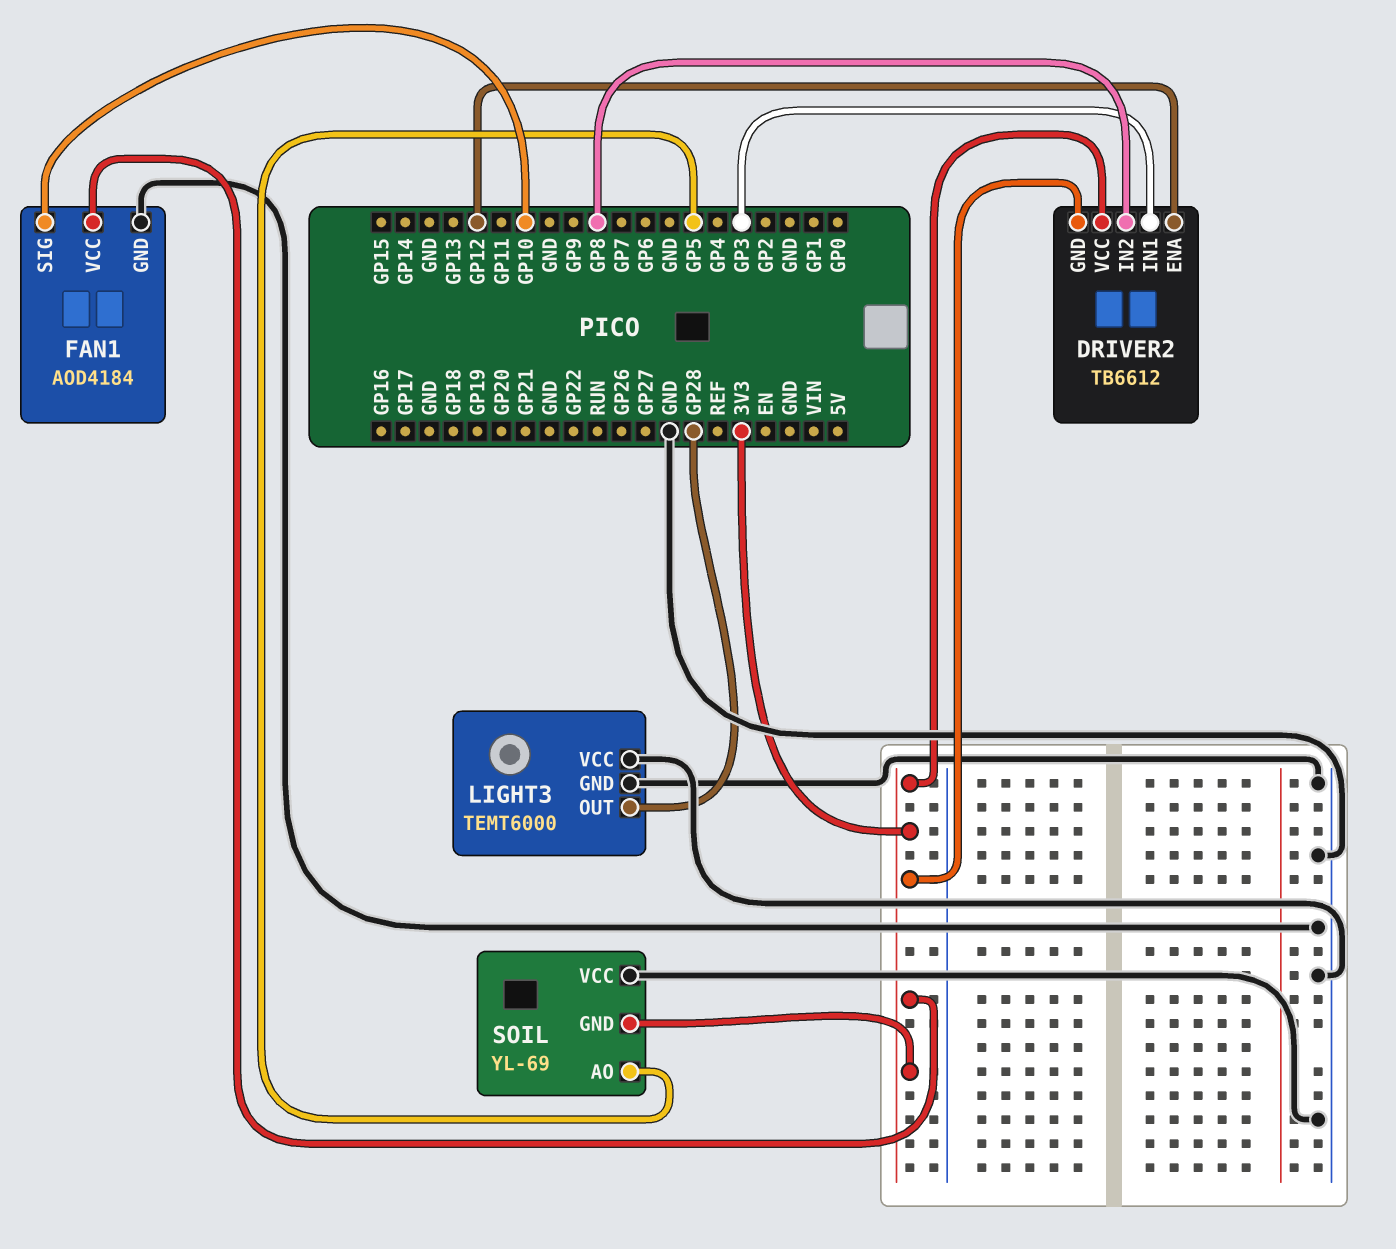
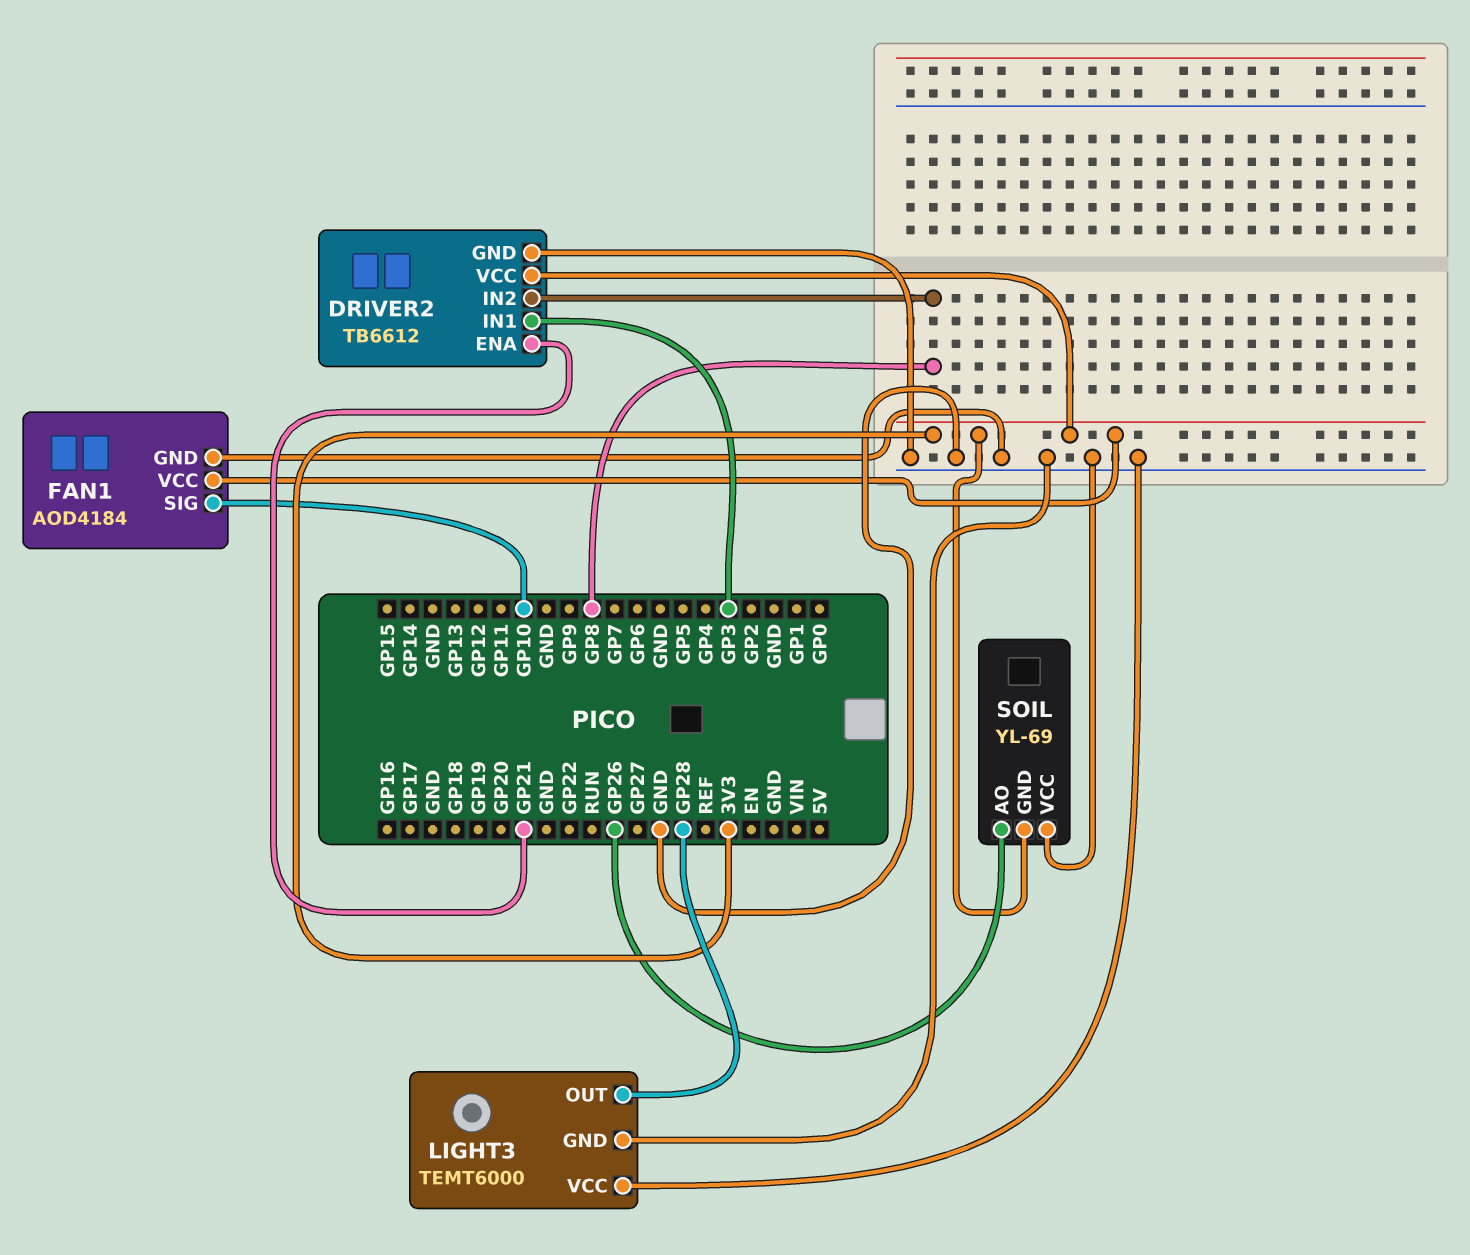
DRIVER2 pin ENA: GP12 -> GP21
DRIVER2 pin GND: 3V3 -> GND
SOIL pin AO: GP5 -> GP26

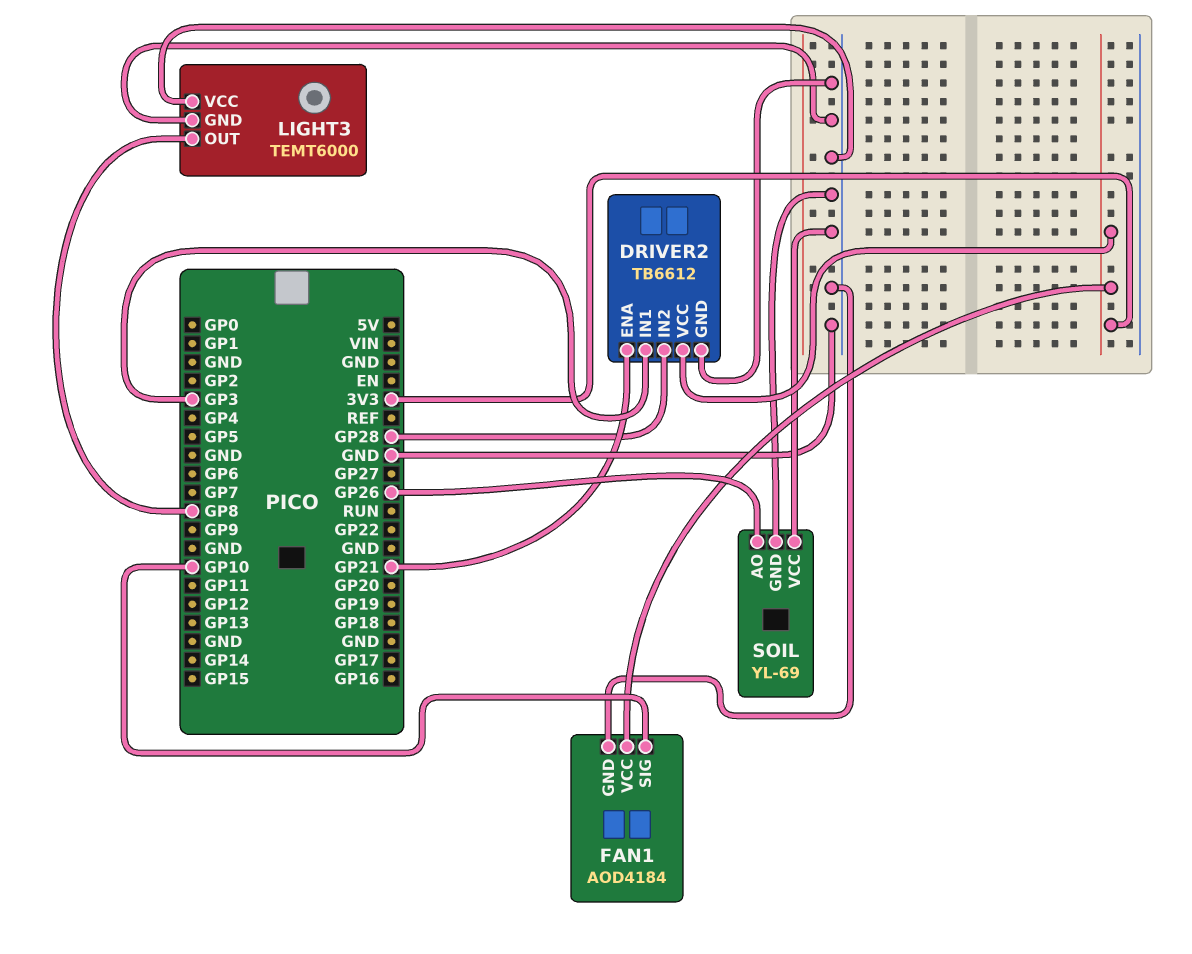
DRIVER2 pin IN2: GP8 -> GP28
LIGHT3 pin OUT: GP28 -> GP8
SOIL pin GND: 3V3 -> GND

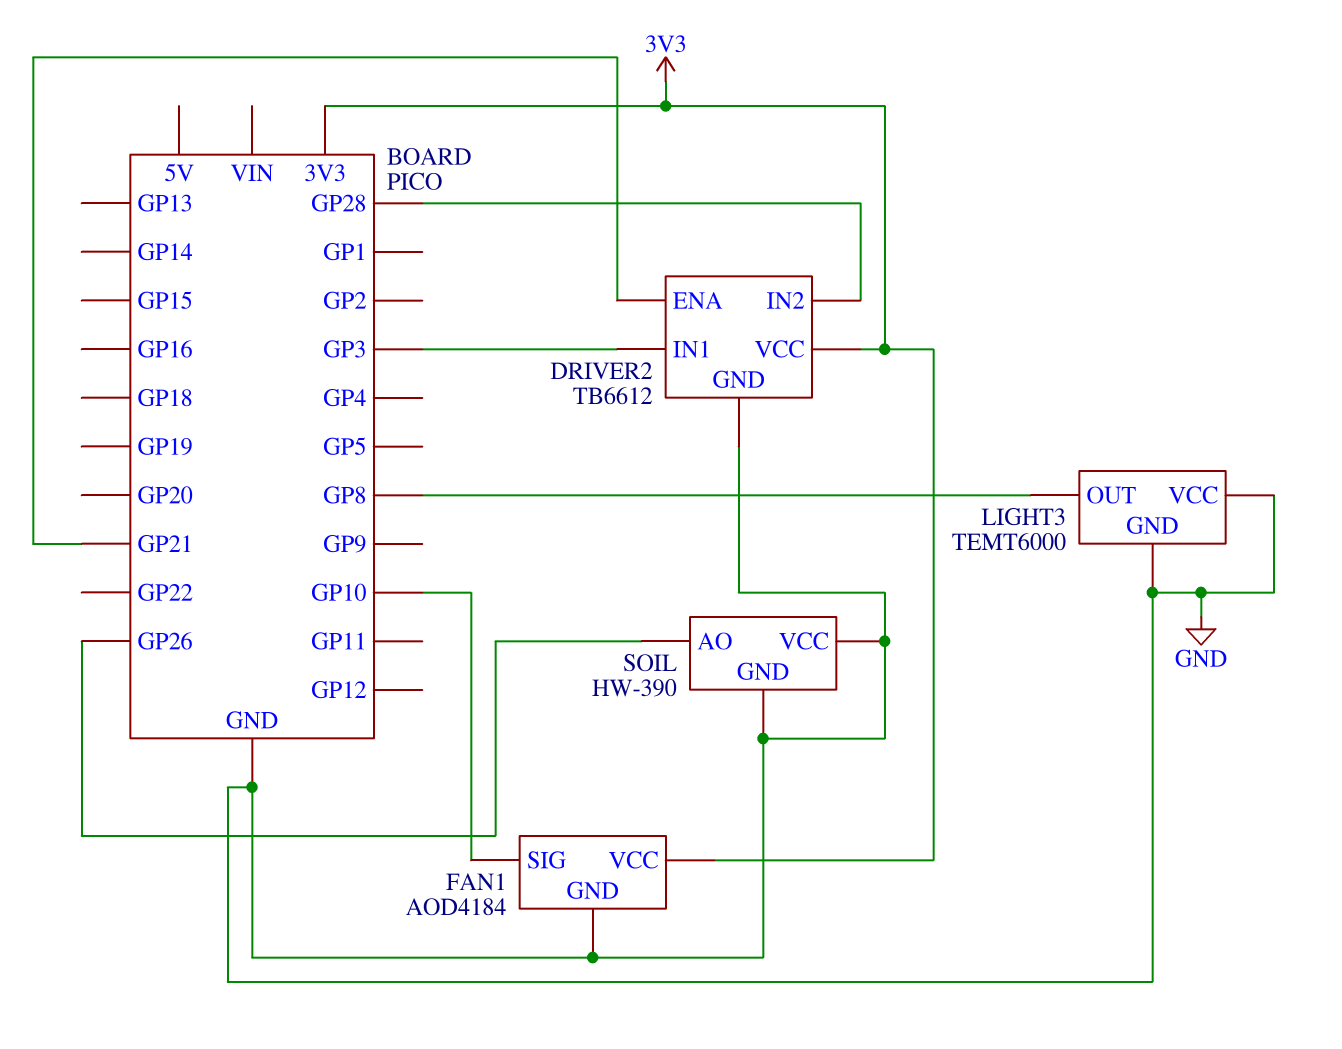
SOIL: YL-69 -> HW-390

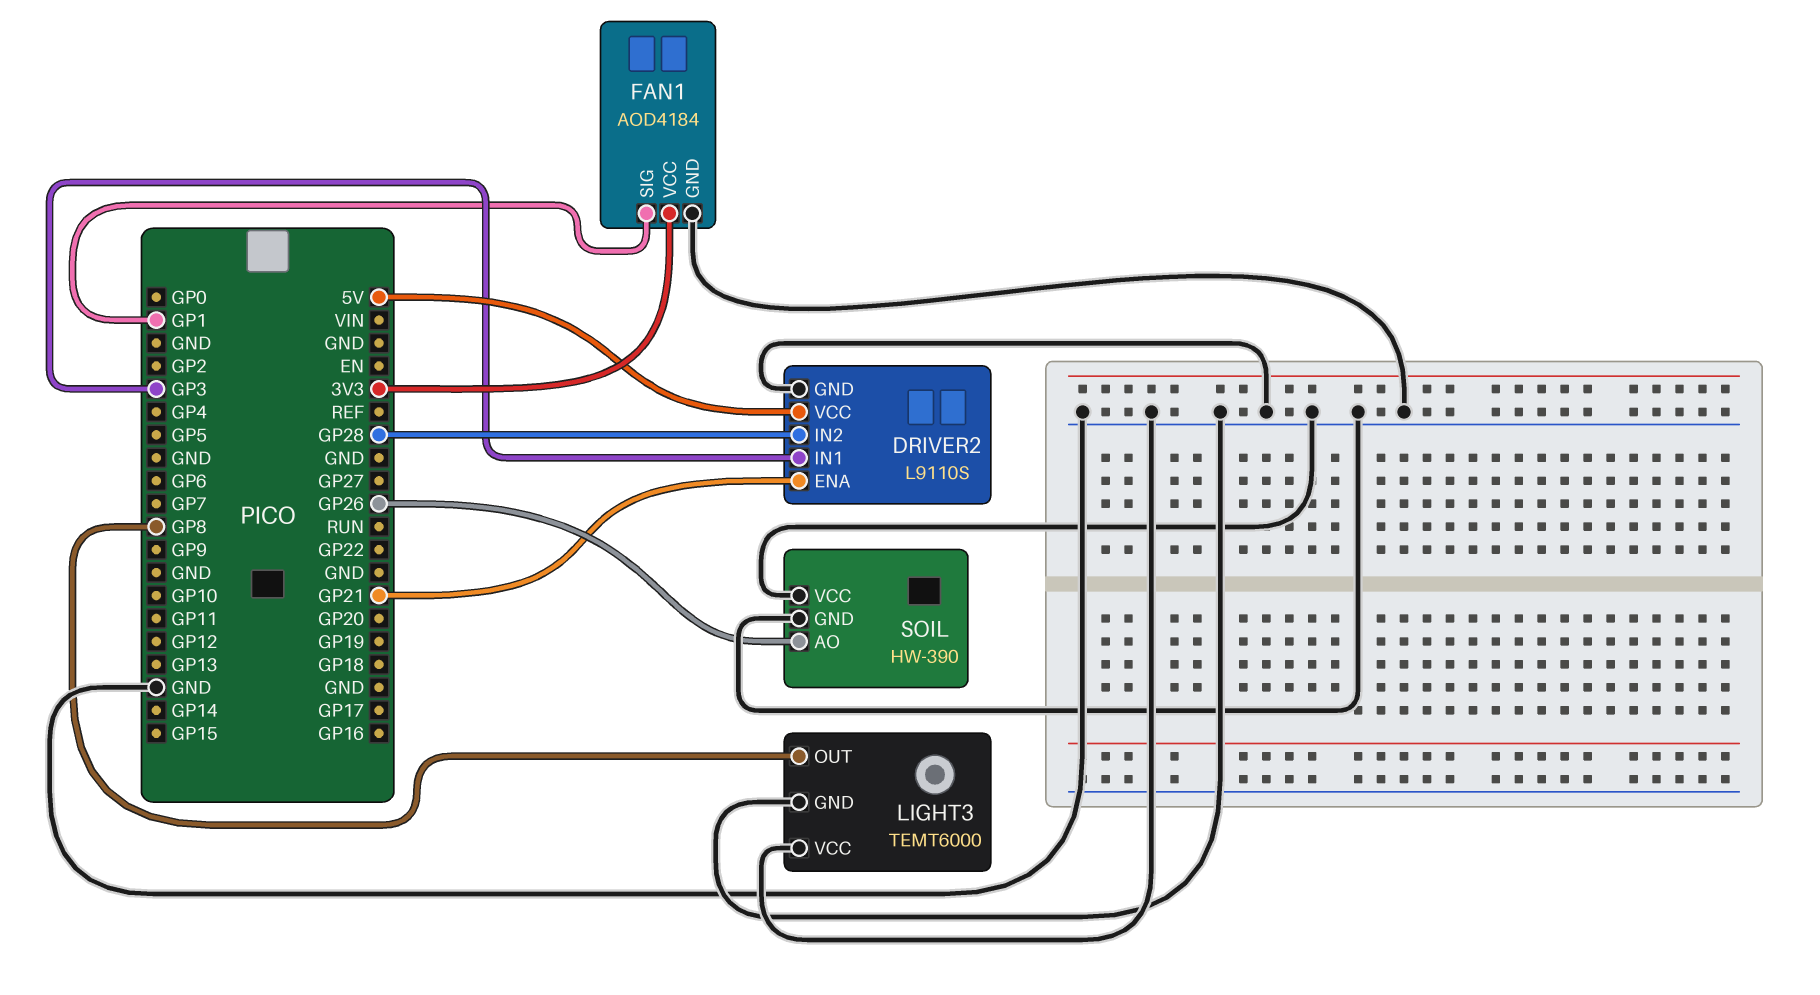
DRIVER2: TB6612 -> L9110S
DRIVER2 pin VCC: 3V3 -> 5V
FAN1 pin SIG: GP10 -> GP1

